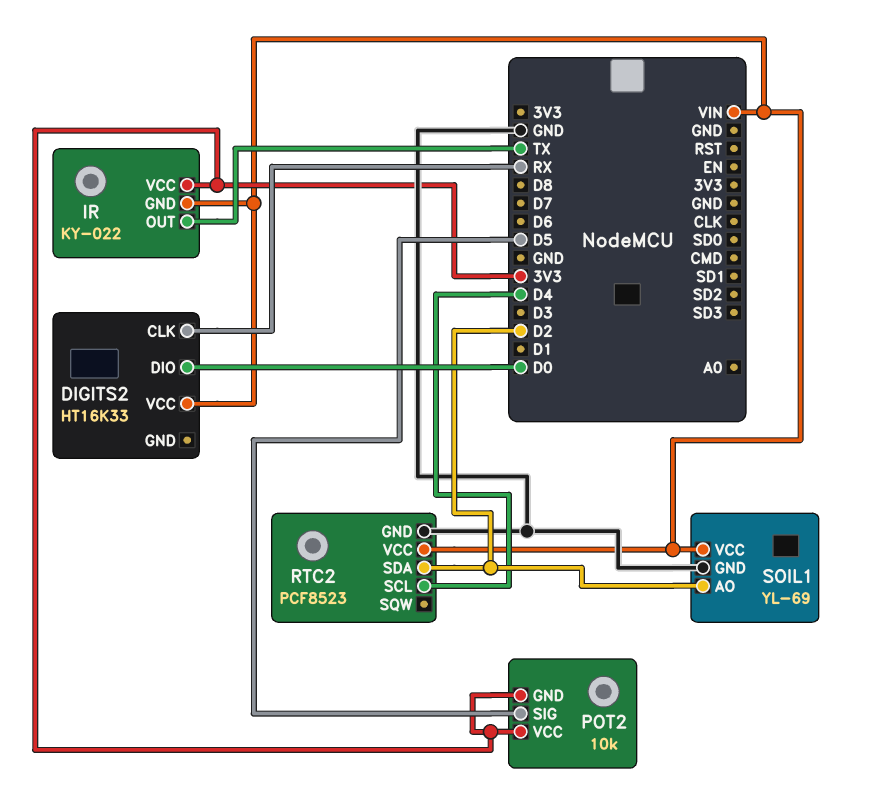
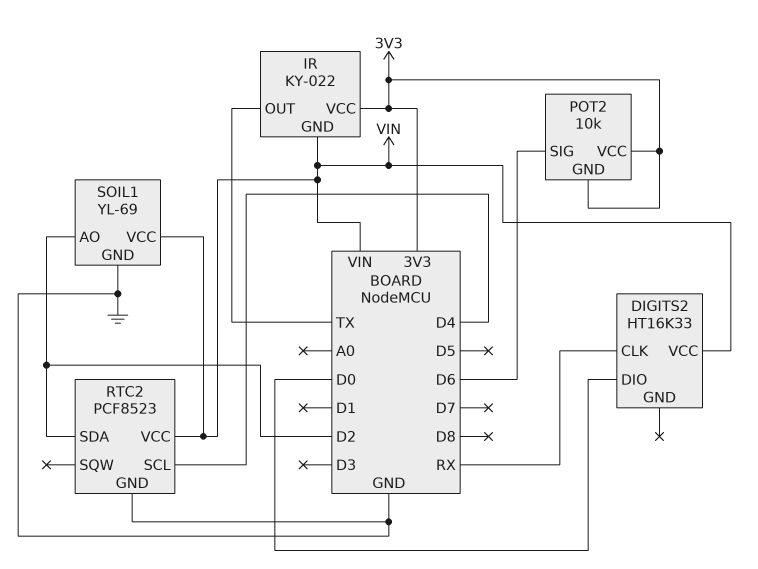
POT2 pin SIG: D5 -> D6

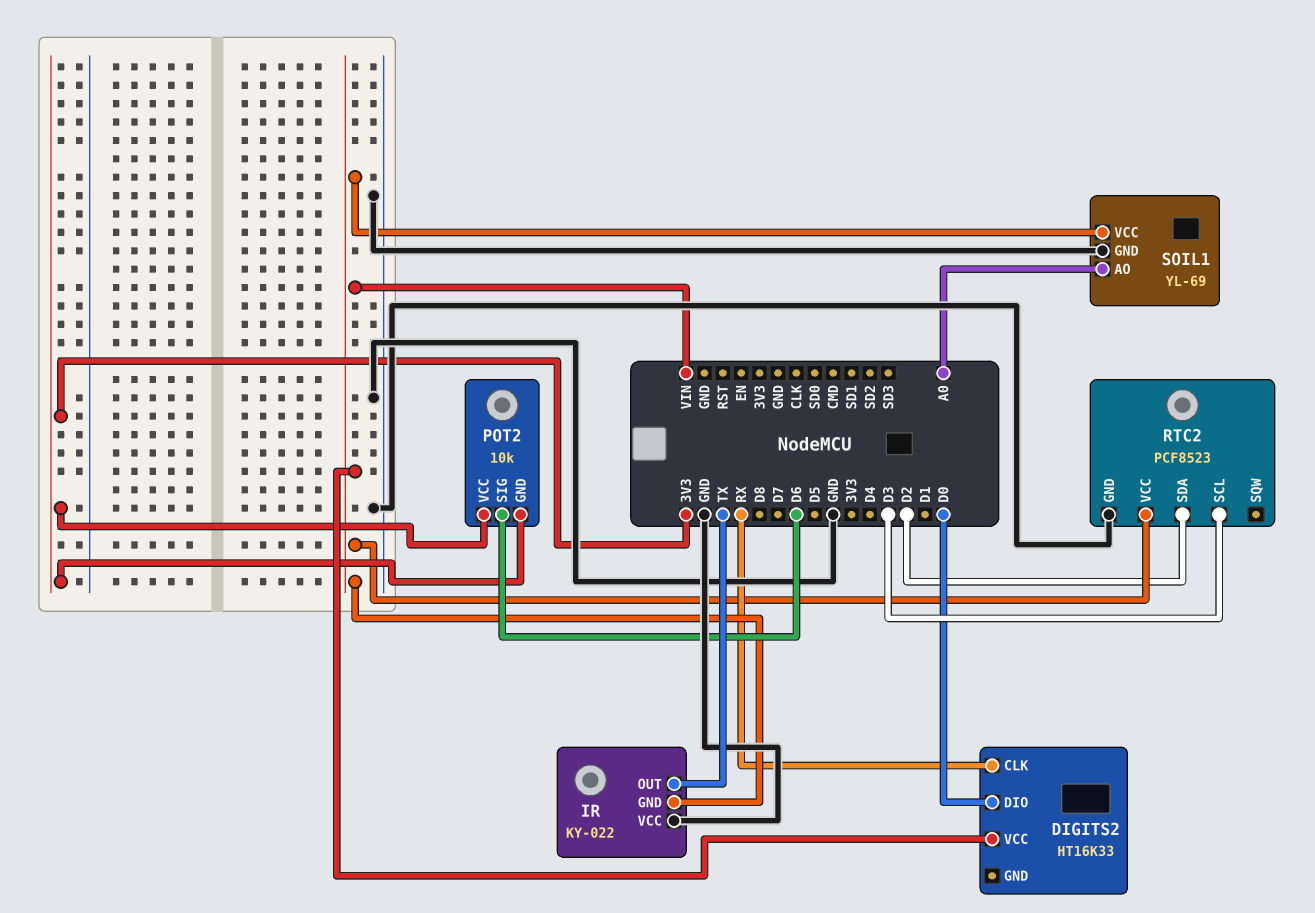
IR pin VCC: 3V3 -> GND
RTC2 pin SCL: D4 -> D3
SOIL1 pin AO: D2 -> A0

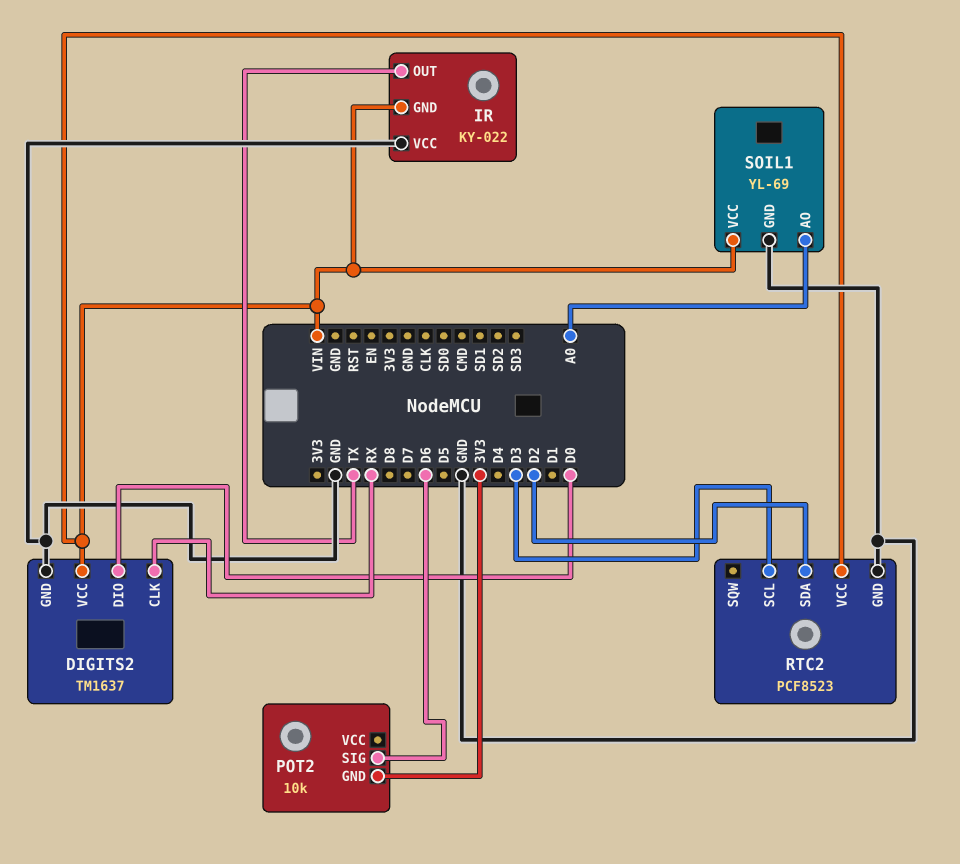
DIGITS2: HT16K33 -> TM1637
DIGITS2 pin GND: none -> GND
POT2 pin VCC: 3V3 -> none

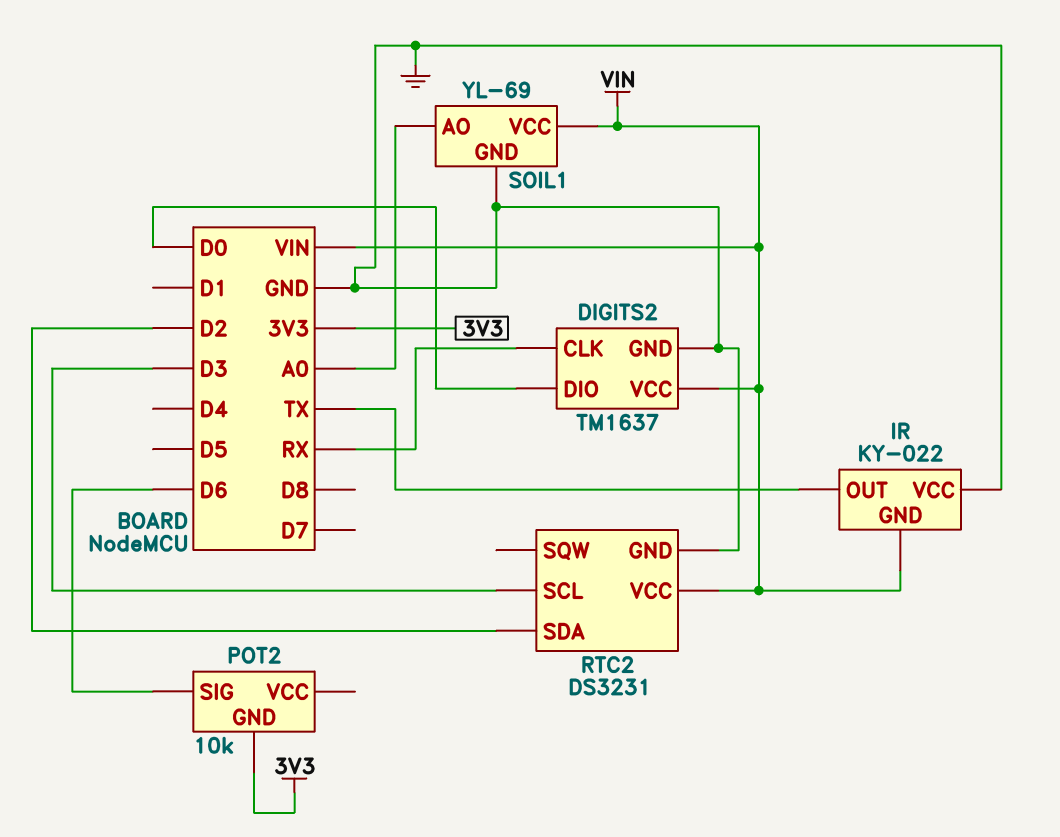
RTC2: PCF8523 -> DS3231

